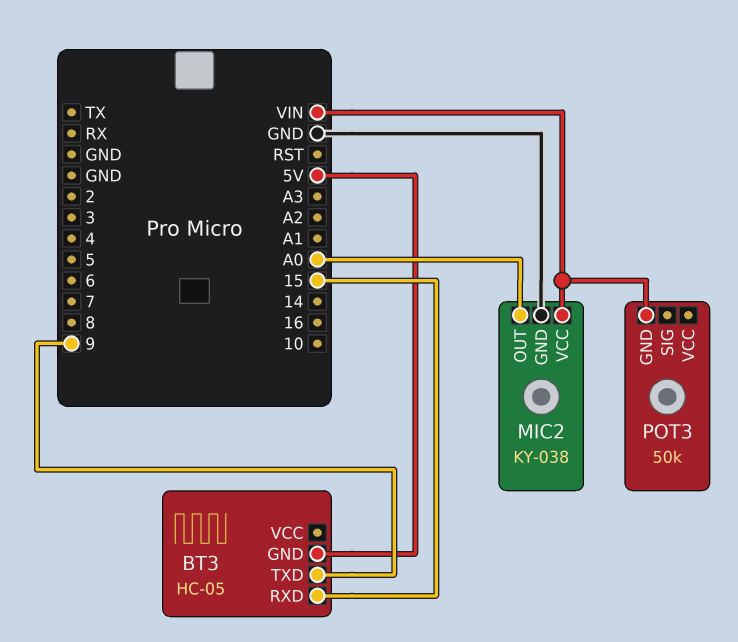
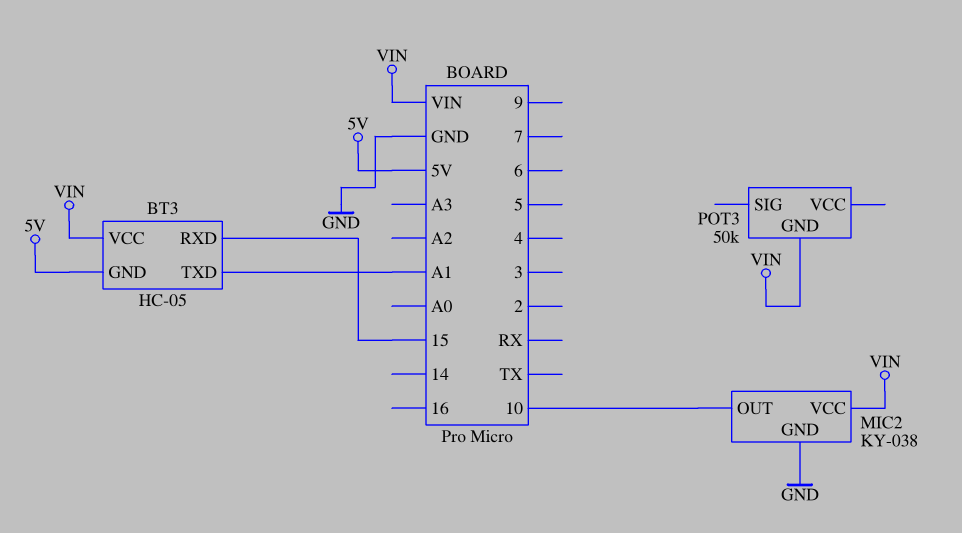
BT3 pin TXD: 9 -> A1
BT3 pin VCC: none -> VIN
MIC2 pin OUT: A0 -> 10

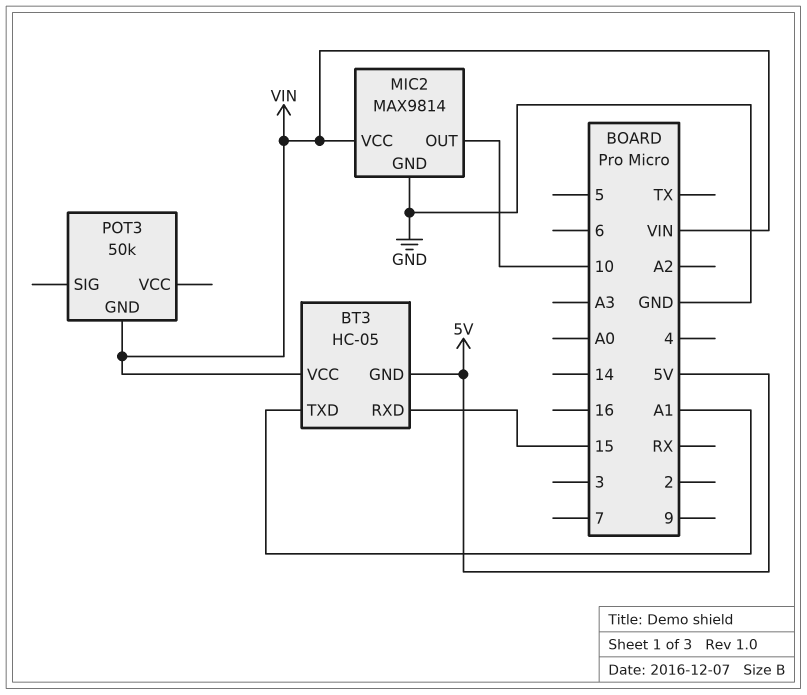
MIC2: KY-038 -> MAX9814

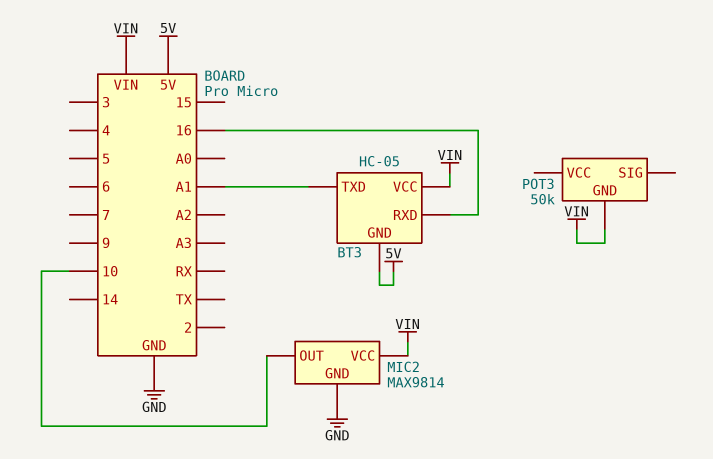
BT3 pin RXD: 15 -> 16

